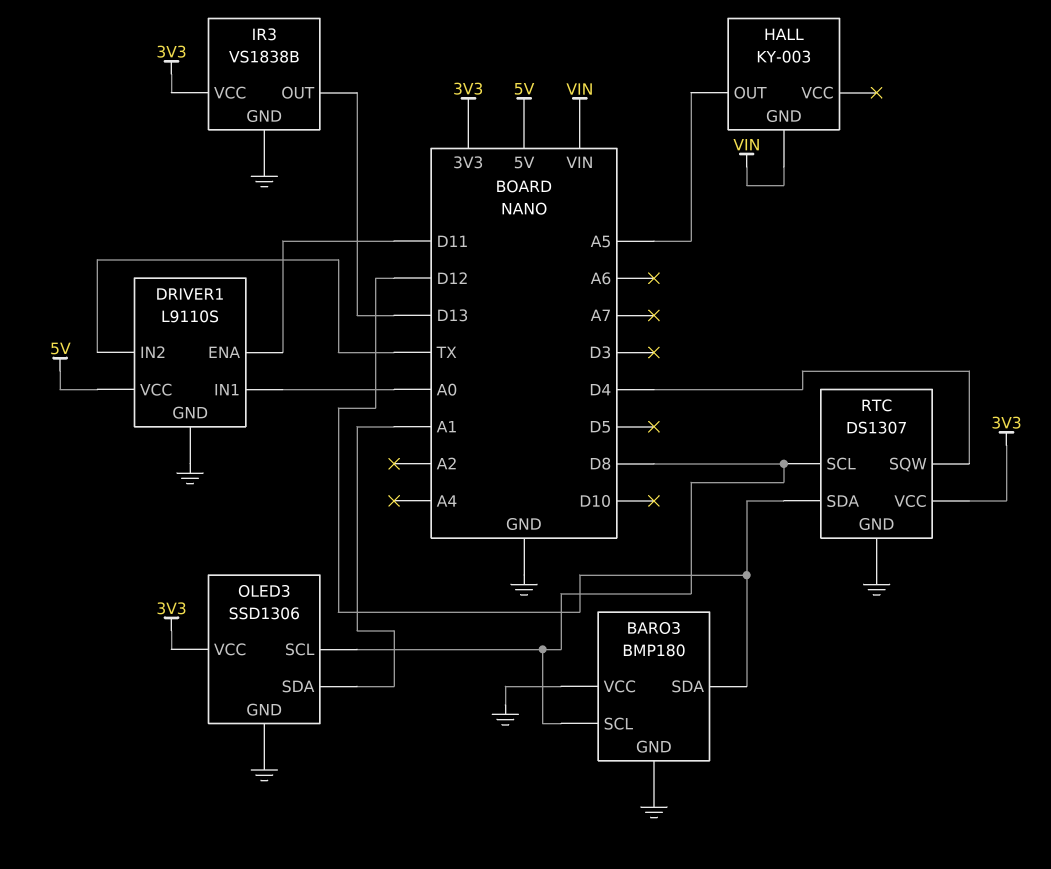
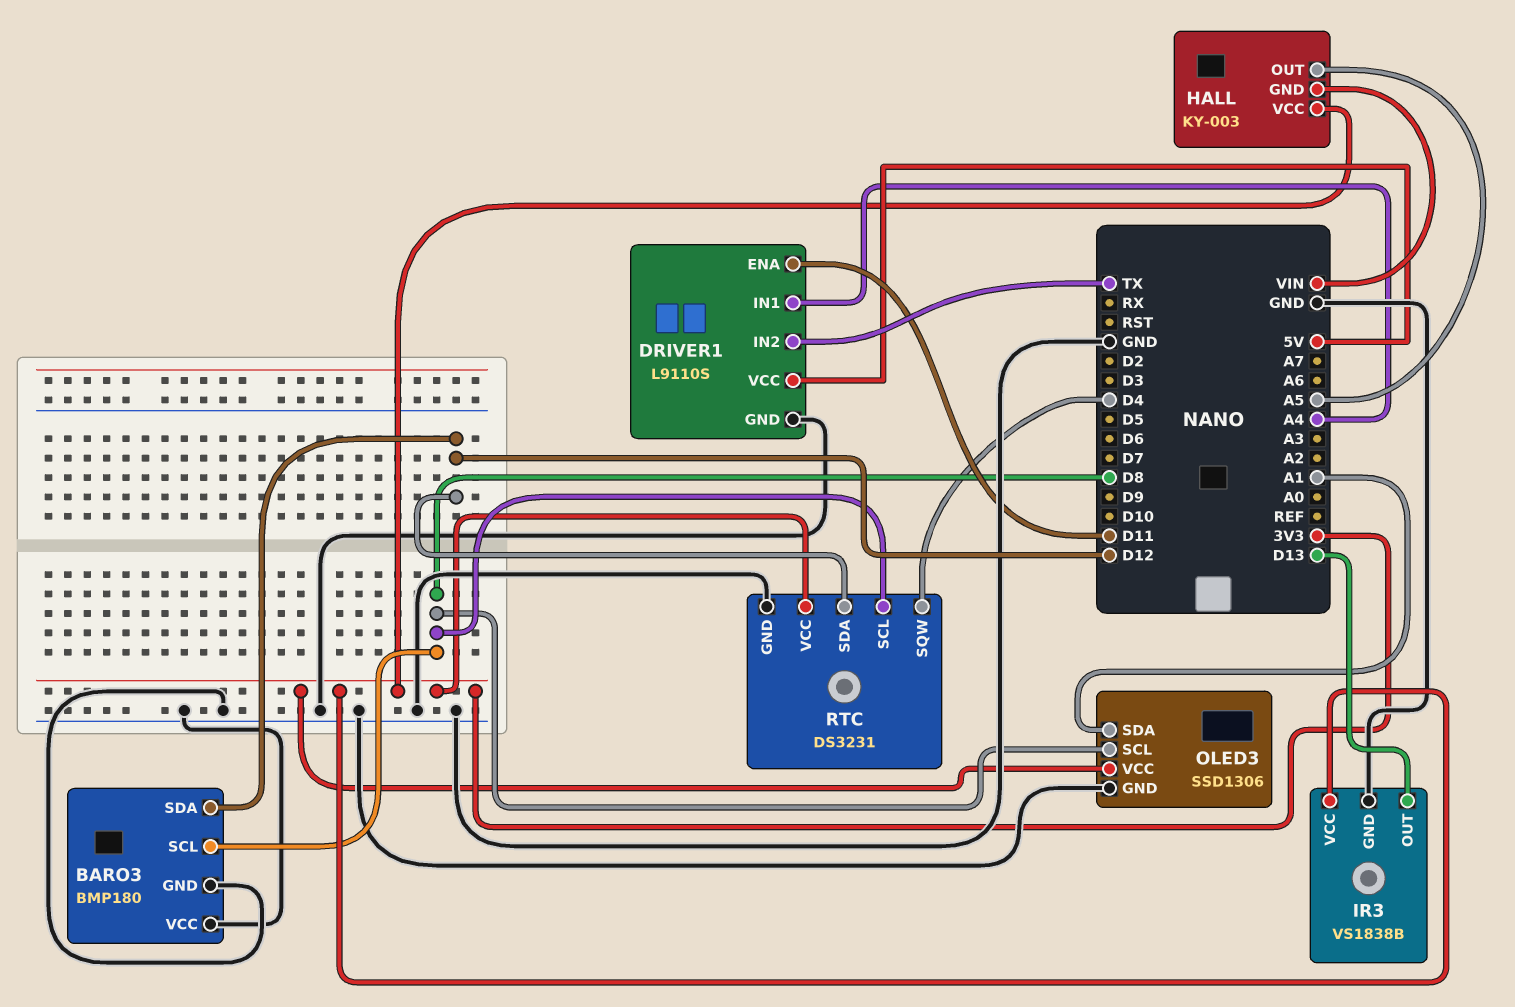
DRIVER1 pin IN1: A0 -> A4
HALL pin VCC: none -> 3V3
RTC: DS1307 -> DS3231

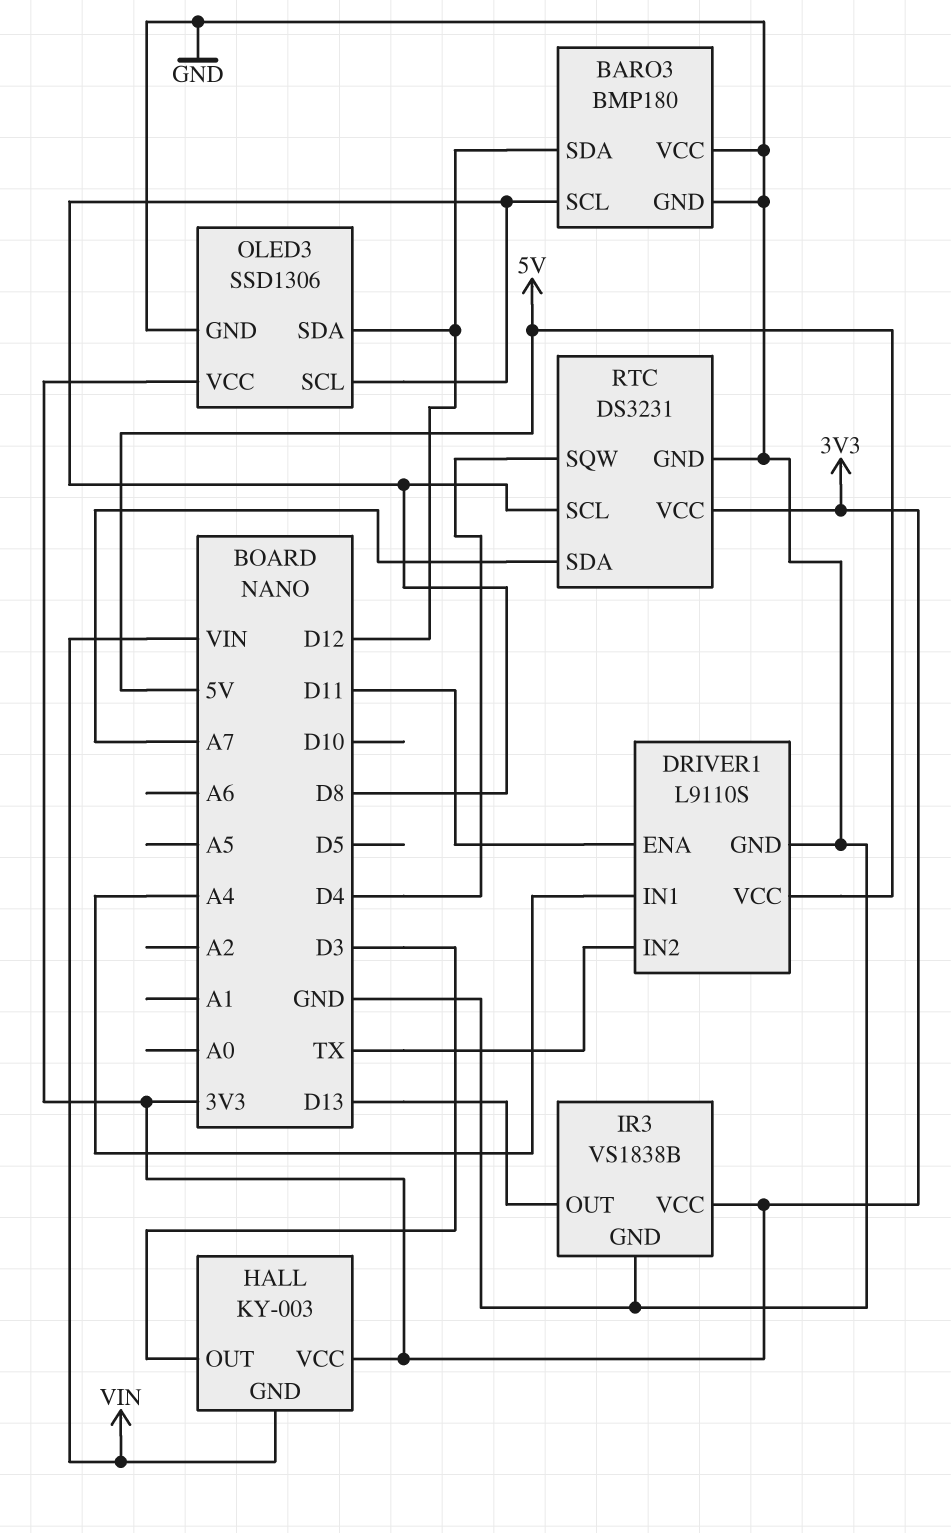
HALL pin OUT: A5 -> D3
OLED3 pin SDA: A1 -> D12
RTC pin SDA: D12 -> A7

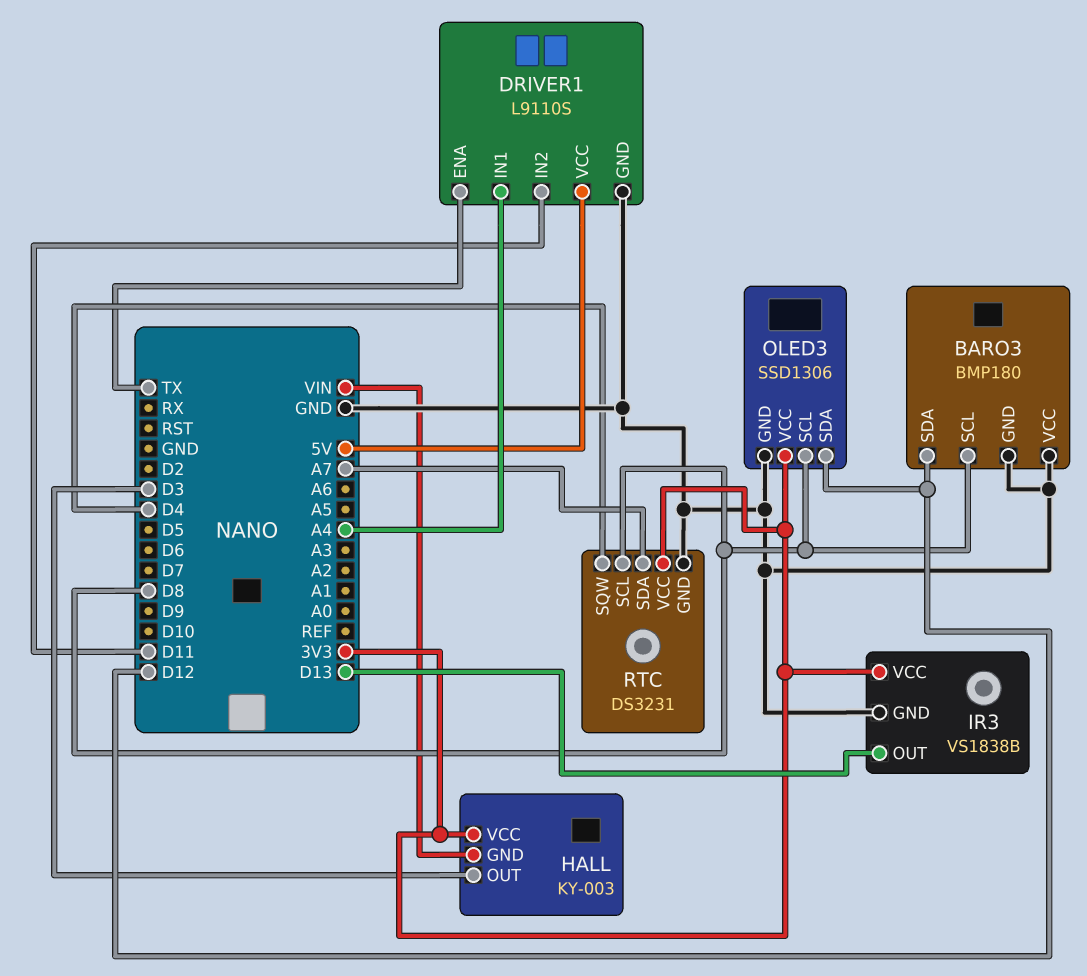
DRIVER1 pin ENA: D11 -> TX
DRIVER1 pin IN2: TX -> D11

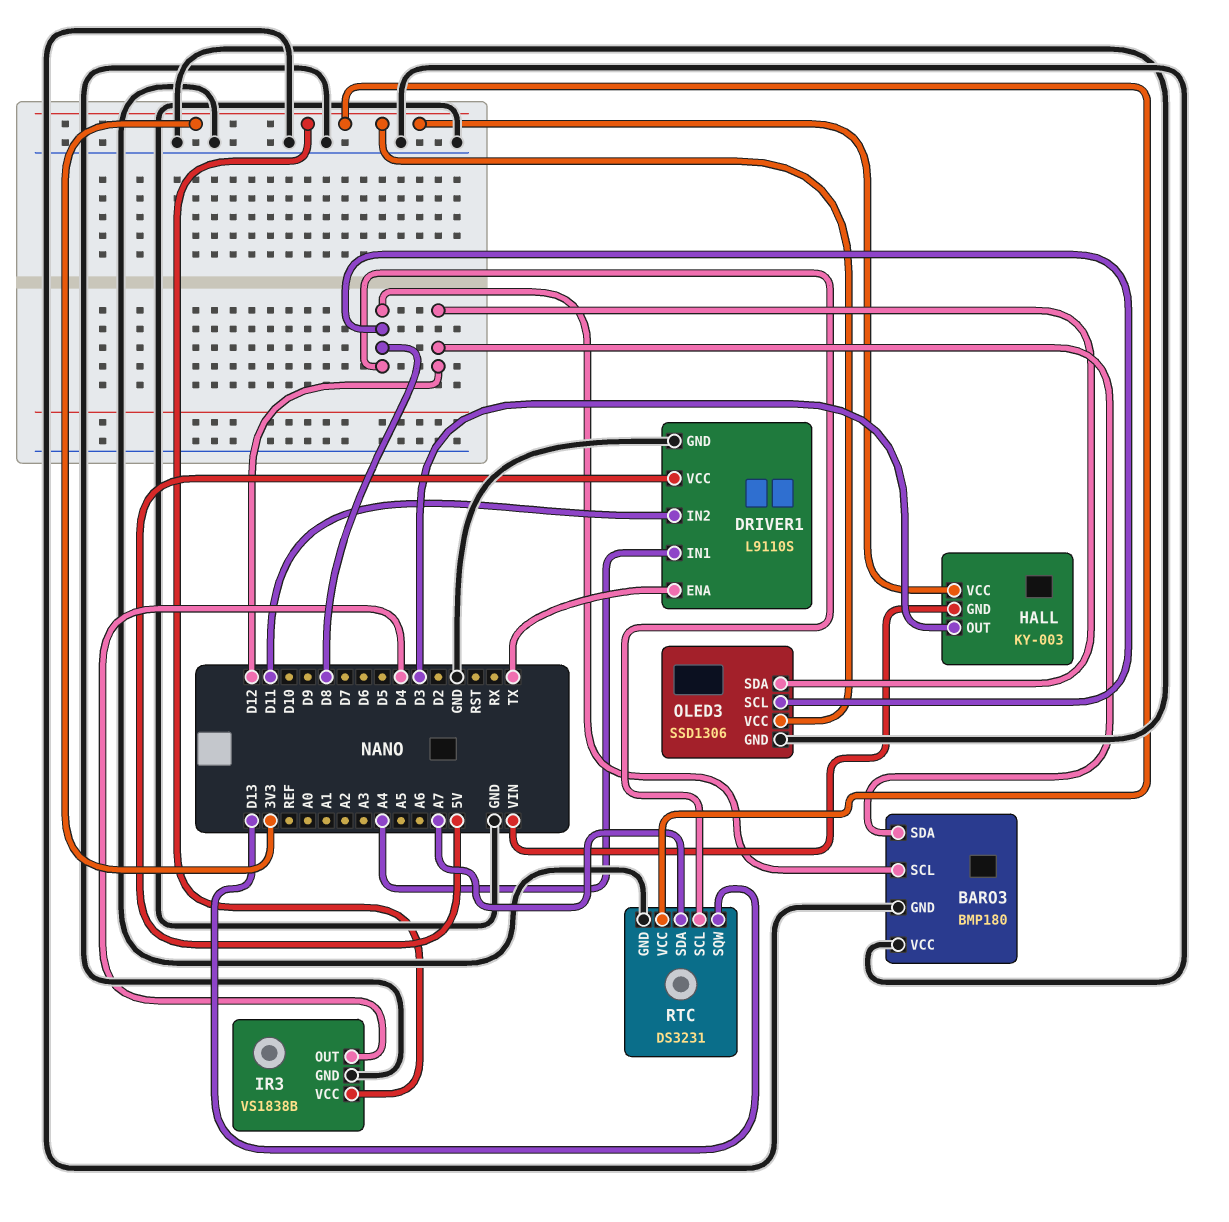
IR3 pin OUT: D13 -> D4
RTC pin SQW: D4 -> D13

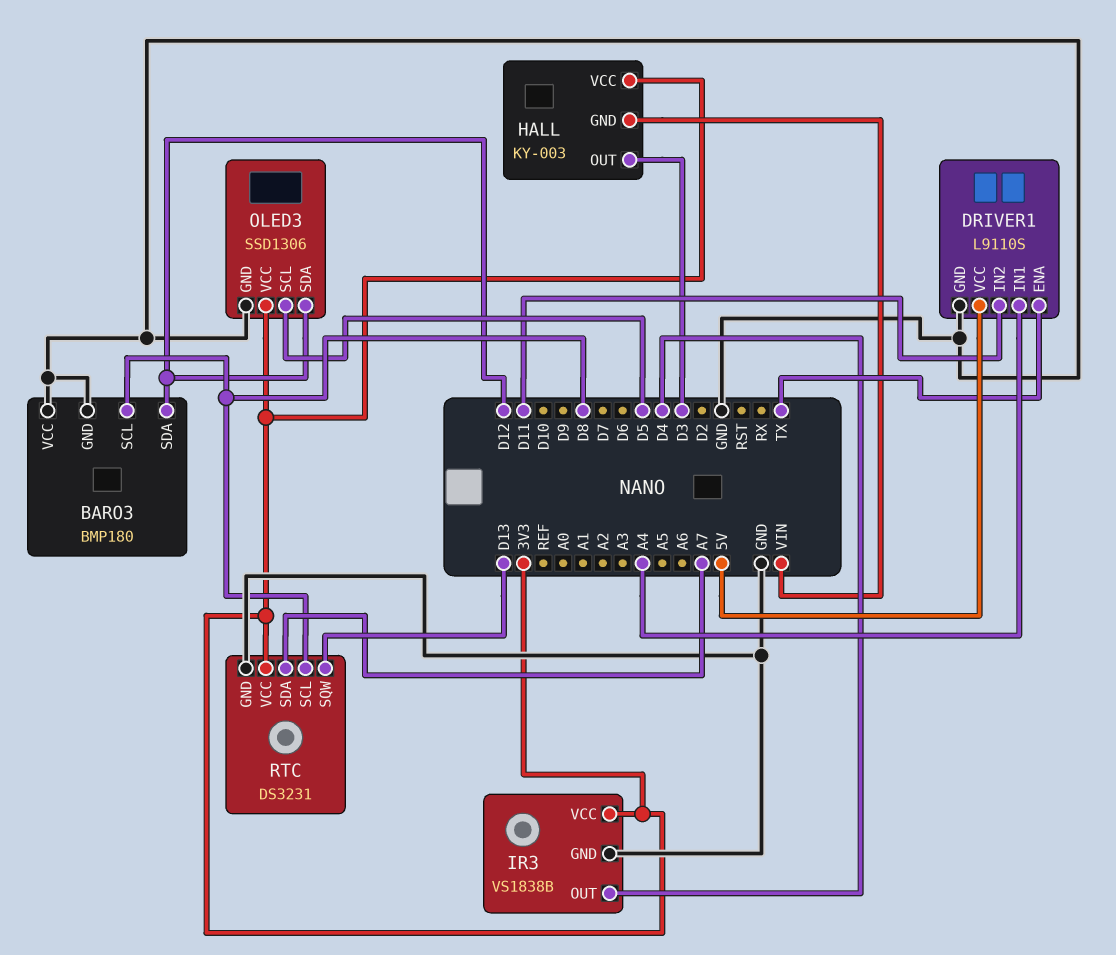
OLED3 pin SCL: D8 -> D5

